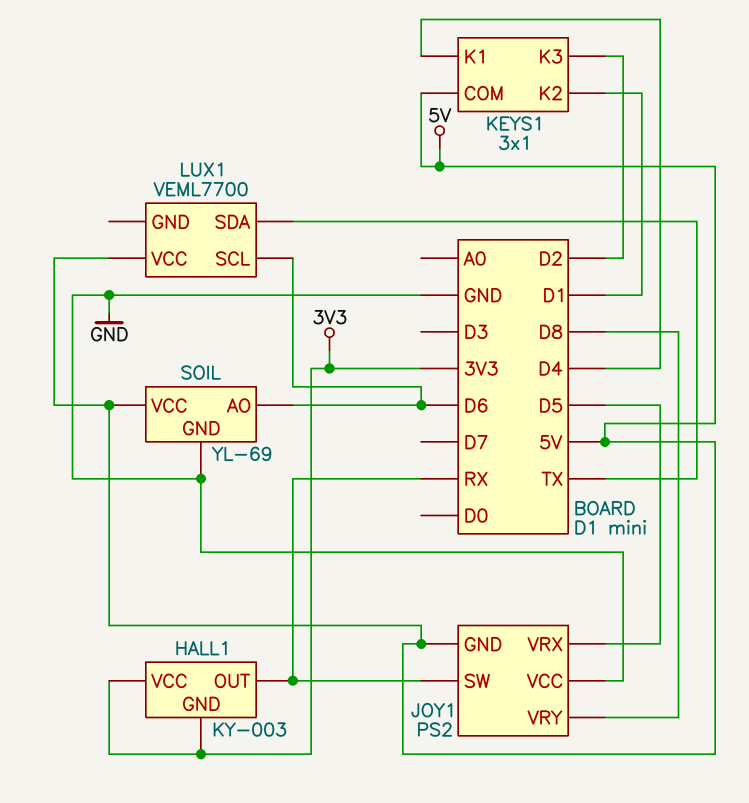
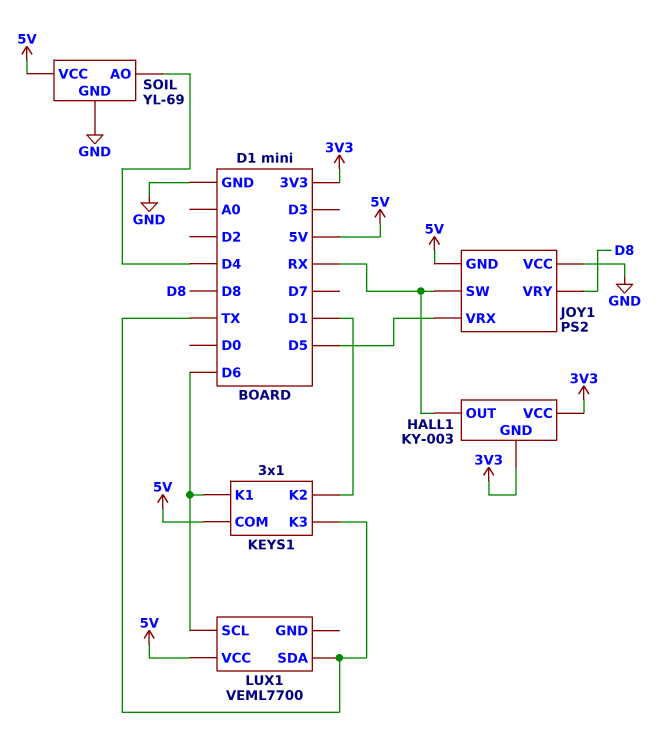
KEYS1 pin K1: D4 -> D6
KEYS1 pin K3: D2 -> TX
SOIL pin AO: D6 -> D4

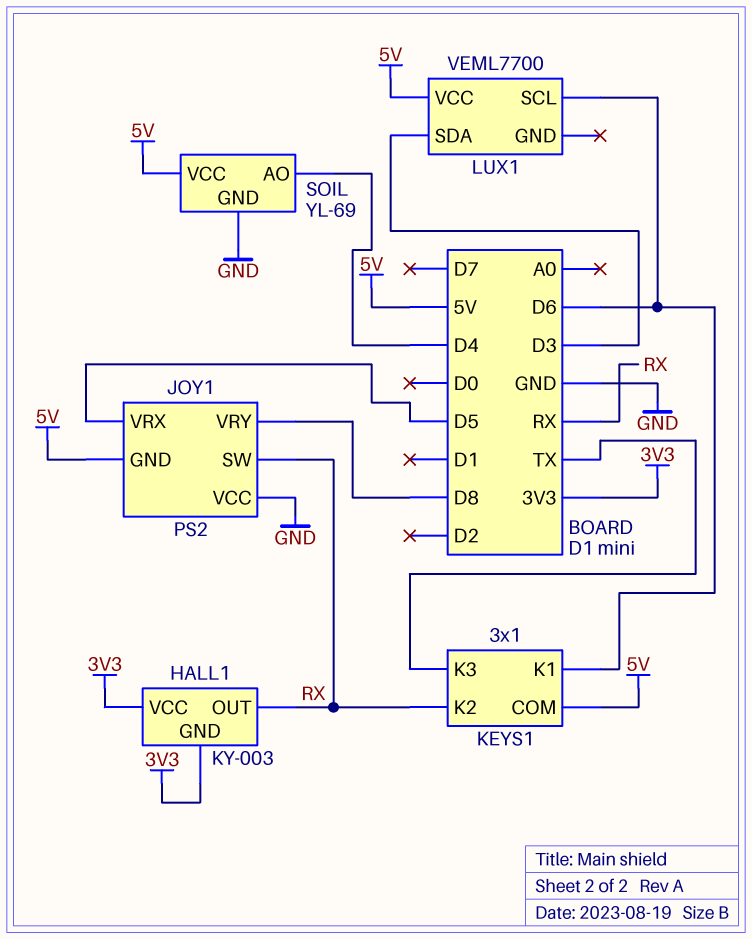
KEYS1 pin K2: D1 -> RX
LUX1 pin SDA: TX -> D3

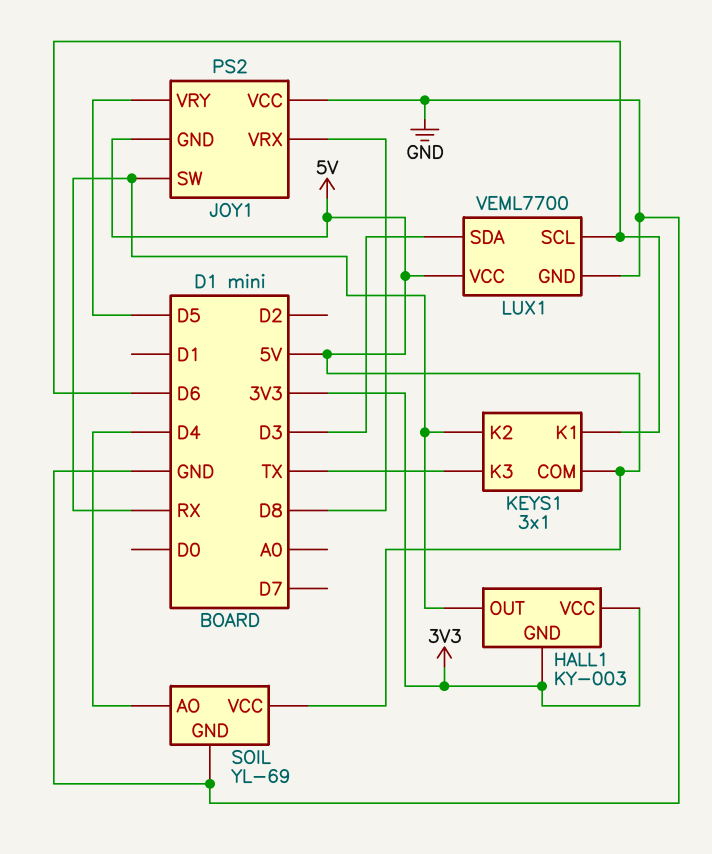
JOY1 pin VRX: D5 -> D8
JOY1 pin VRY: D8 -> D5
LUX1 pin GND: none -> GND

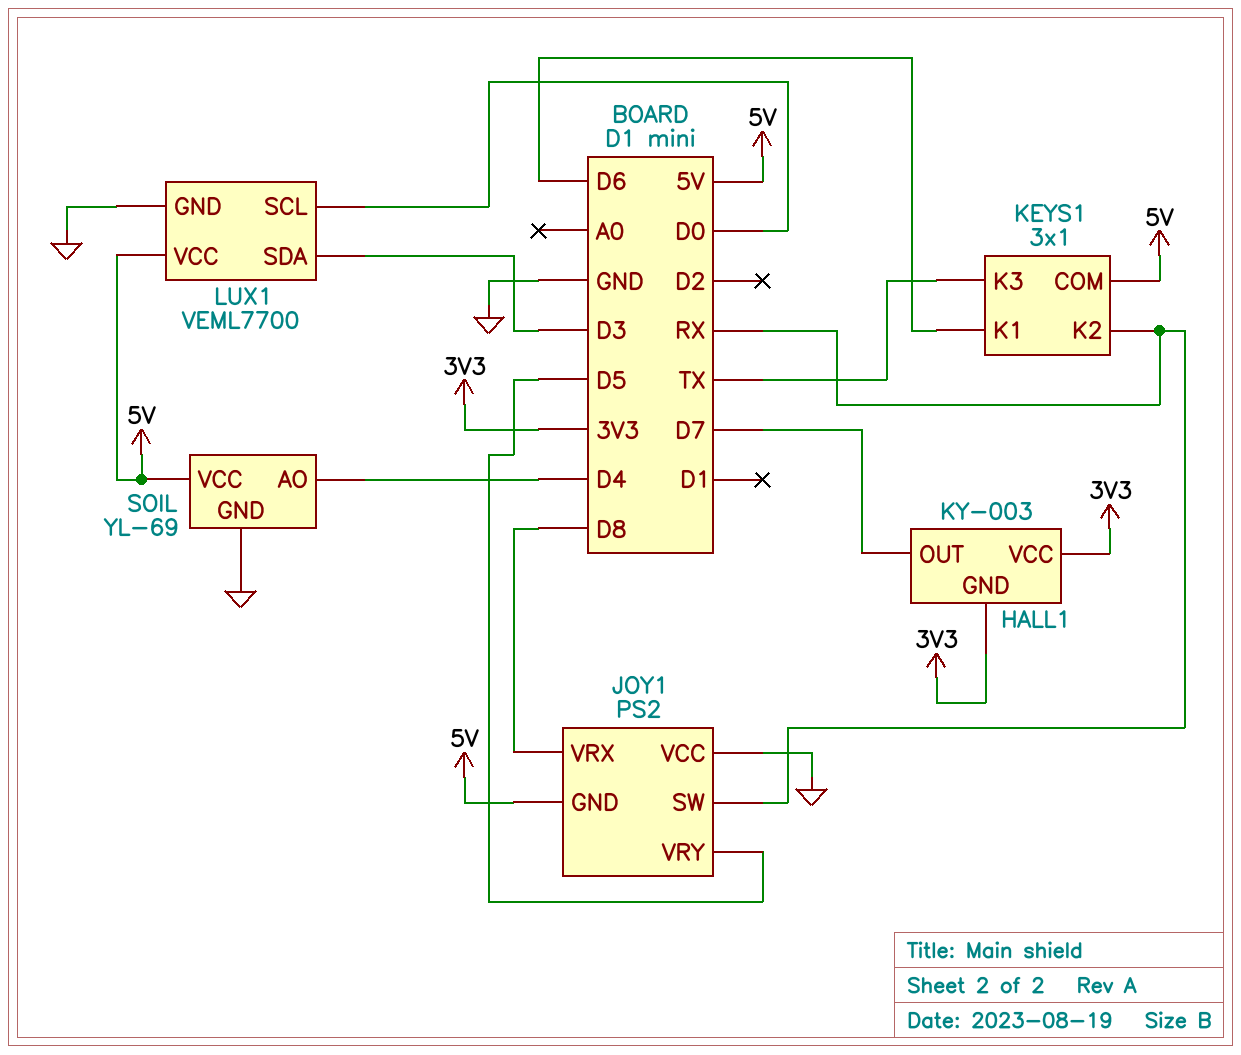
HALL1 pin OUT: RX -> D7
LUX1 pin SCL: D6 -> D0

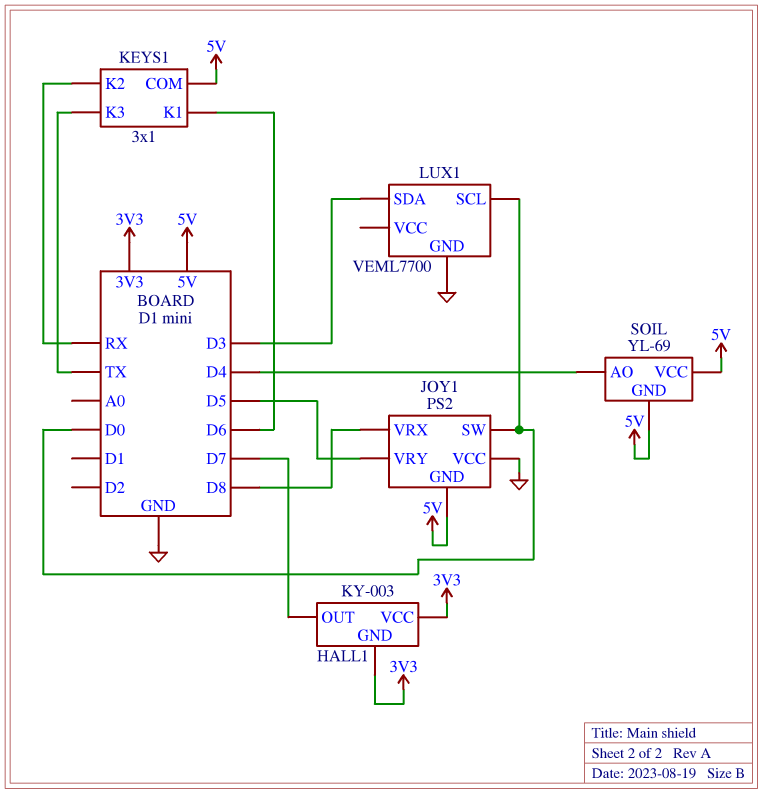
JOY1 pin SW: RX -> D0
LUX1 pin VCC: 5V -> none
SOIL pin GND: GND -> 5V

